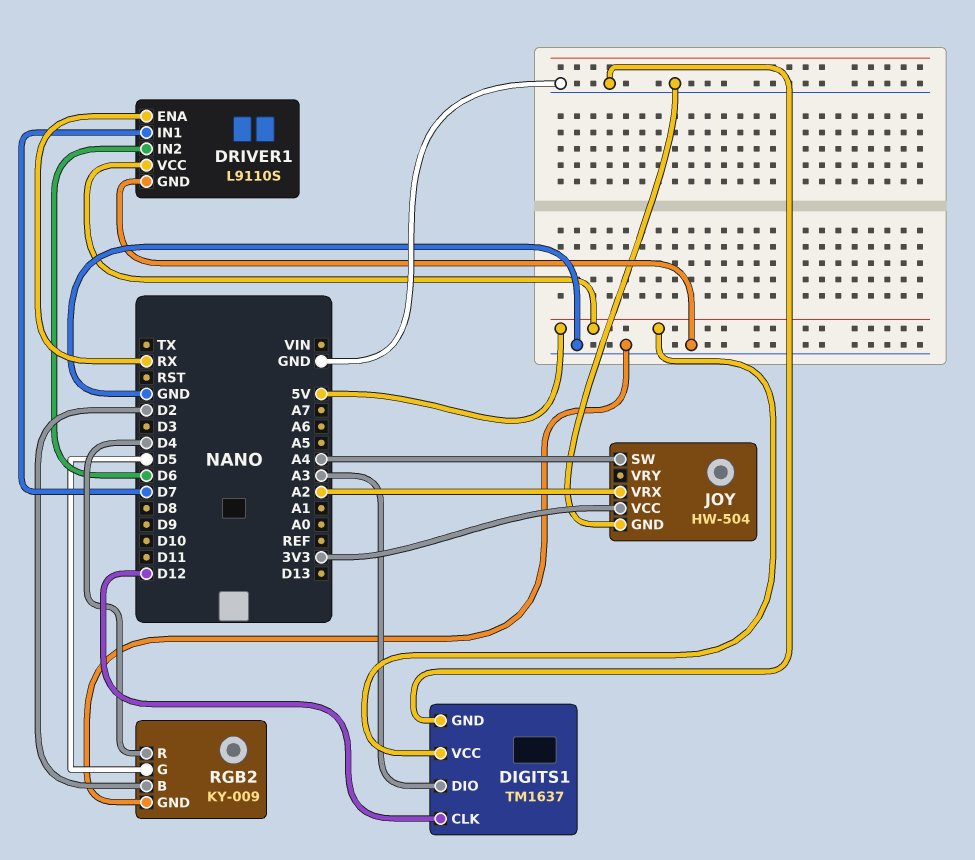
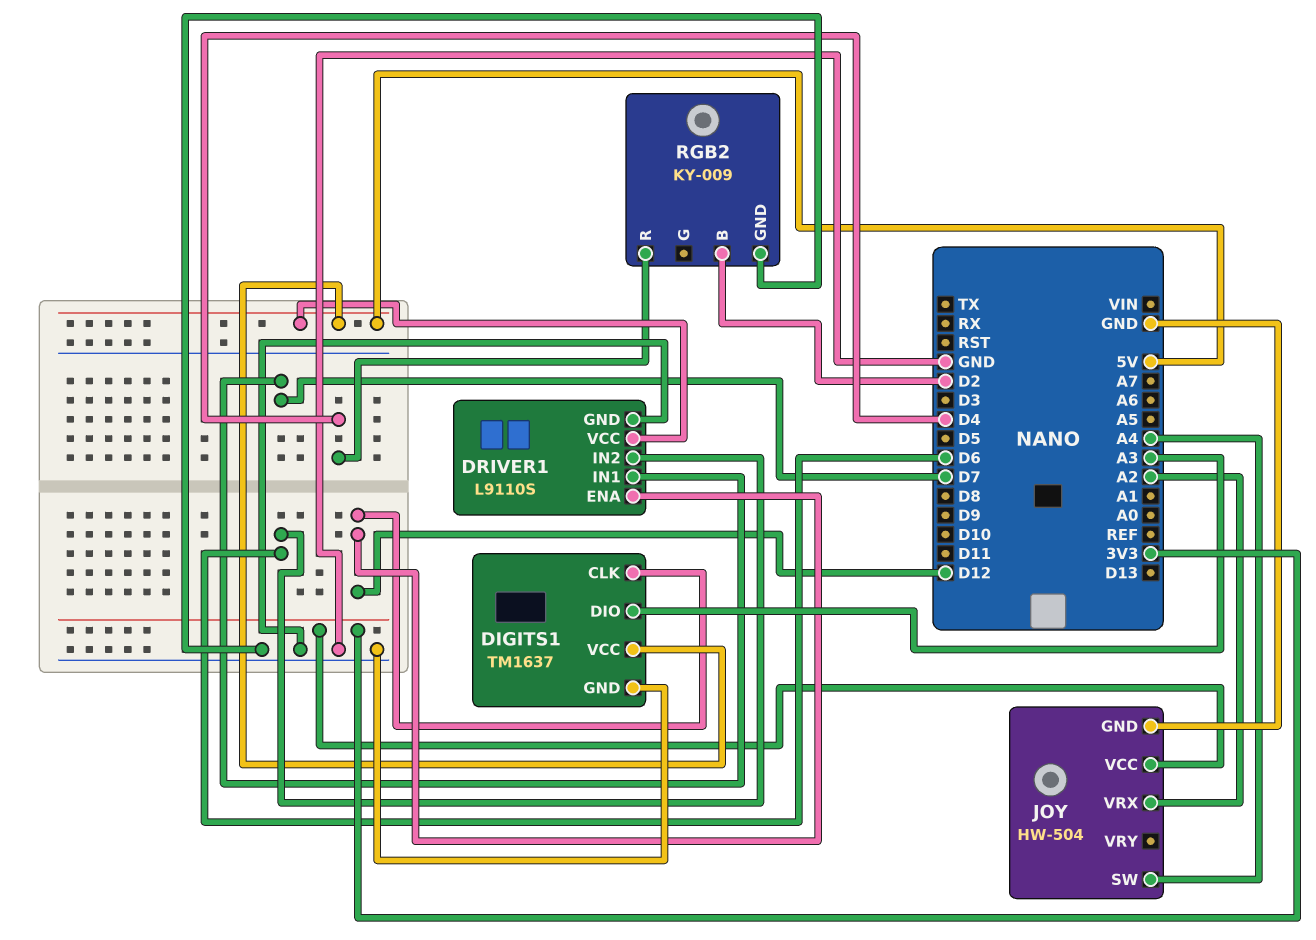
DRIVER1 pin ENA: RX -> D12
RGB2 pin G: D5 -> none

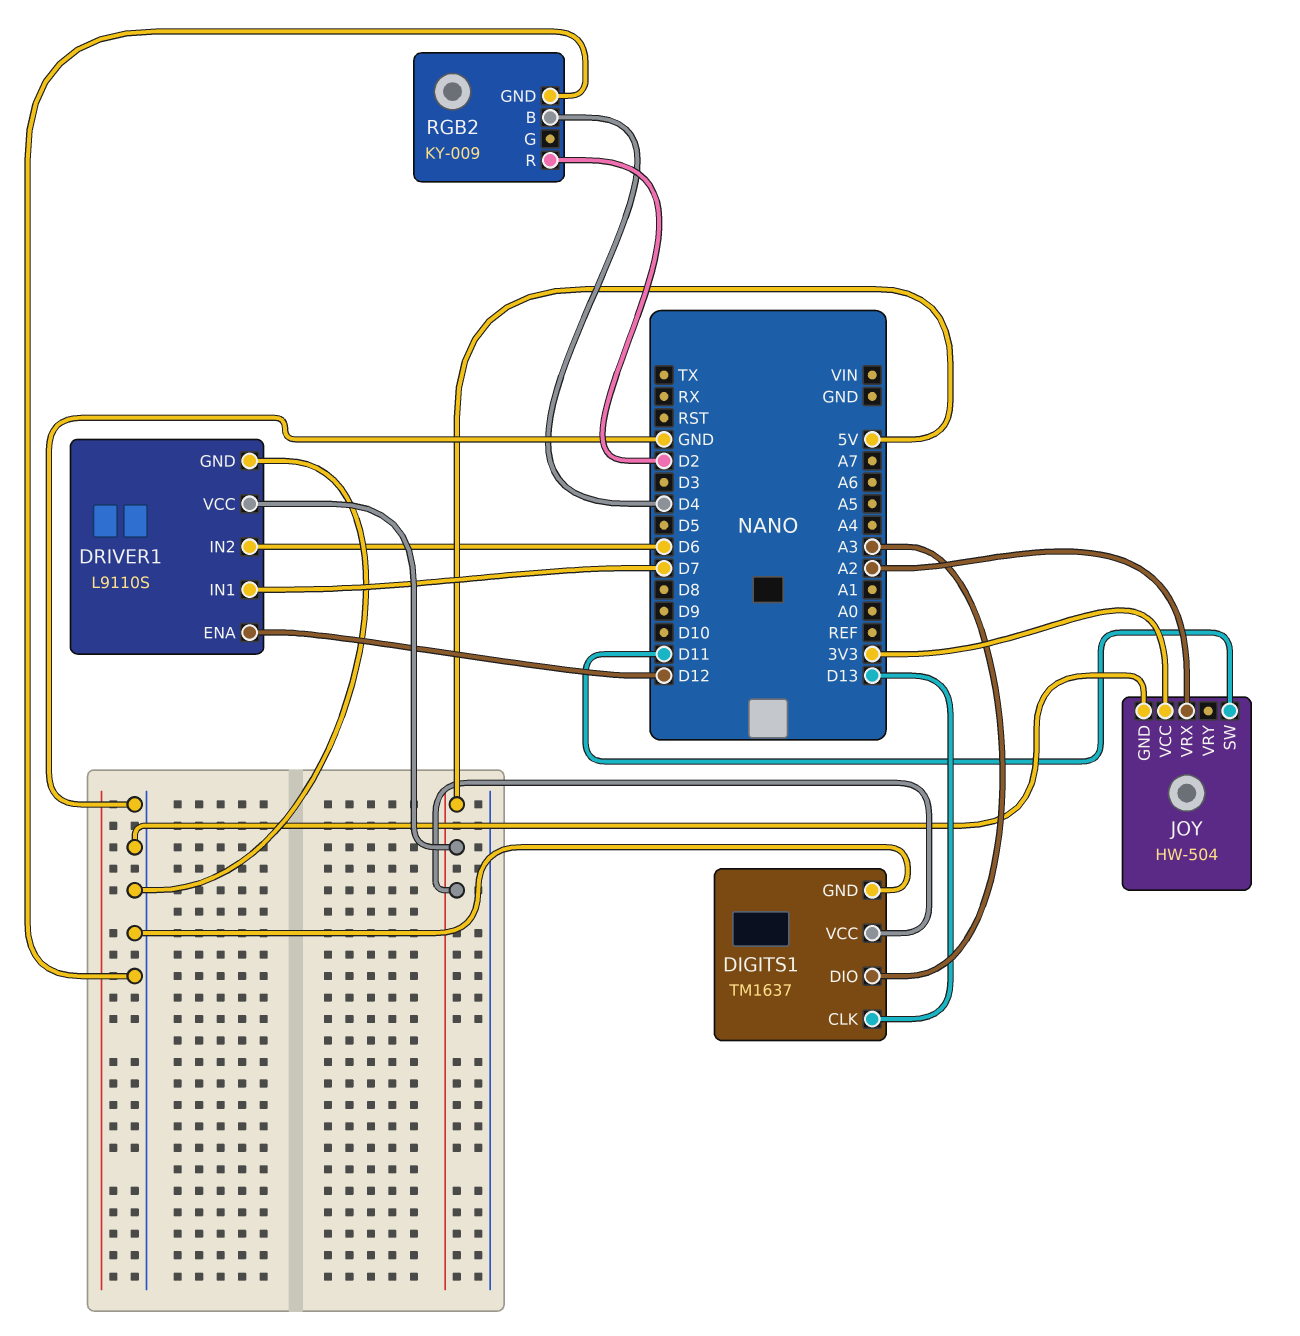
DIGITS1 pin CLK: D12 -> D13
JOY pin SW: A4 -> D11
RGB2 pin B: D2 -> D4
RGB2 pin R: D4 -> D2

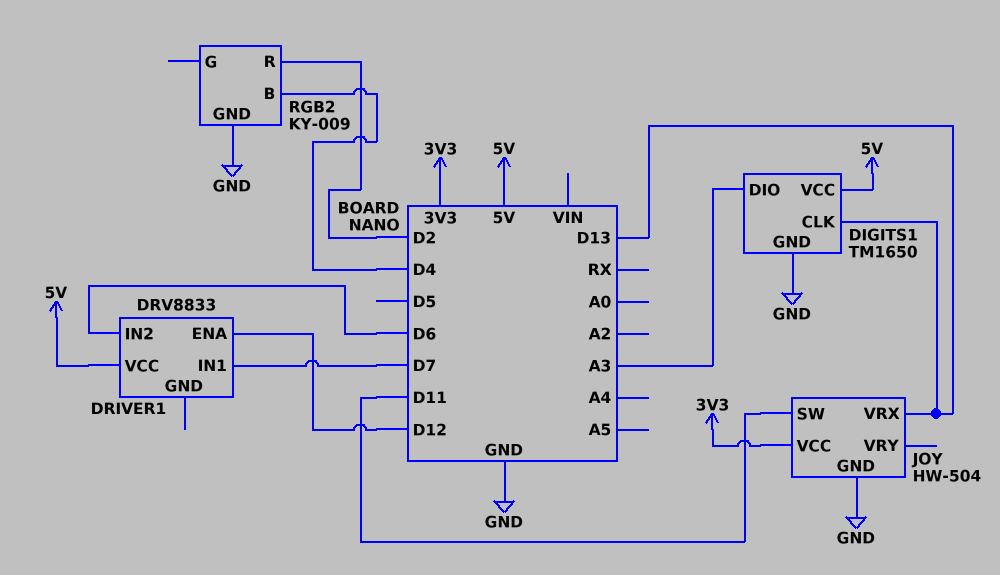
DIGITS1: TM1637 -> TM1650
DRIVER1: L9110S -> DRV8833
DRIVER1 pin GND: GND -> none
JOY pin VRX: A2 -> D13

